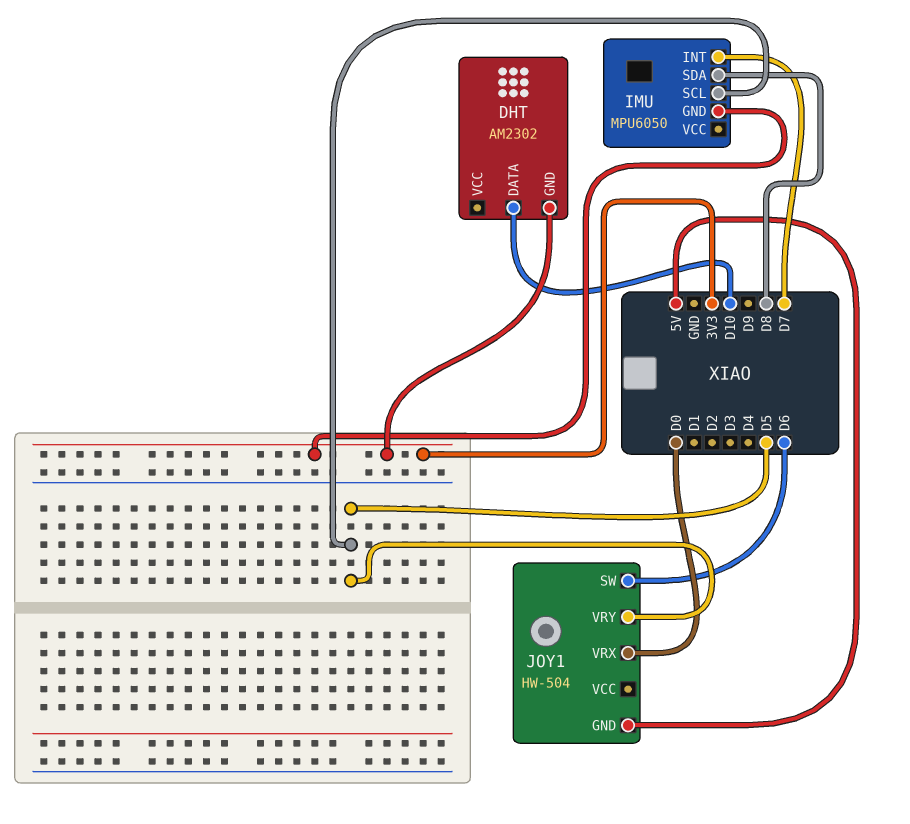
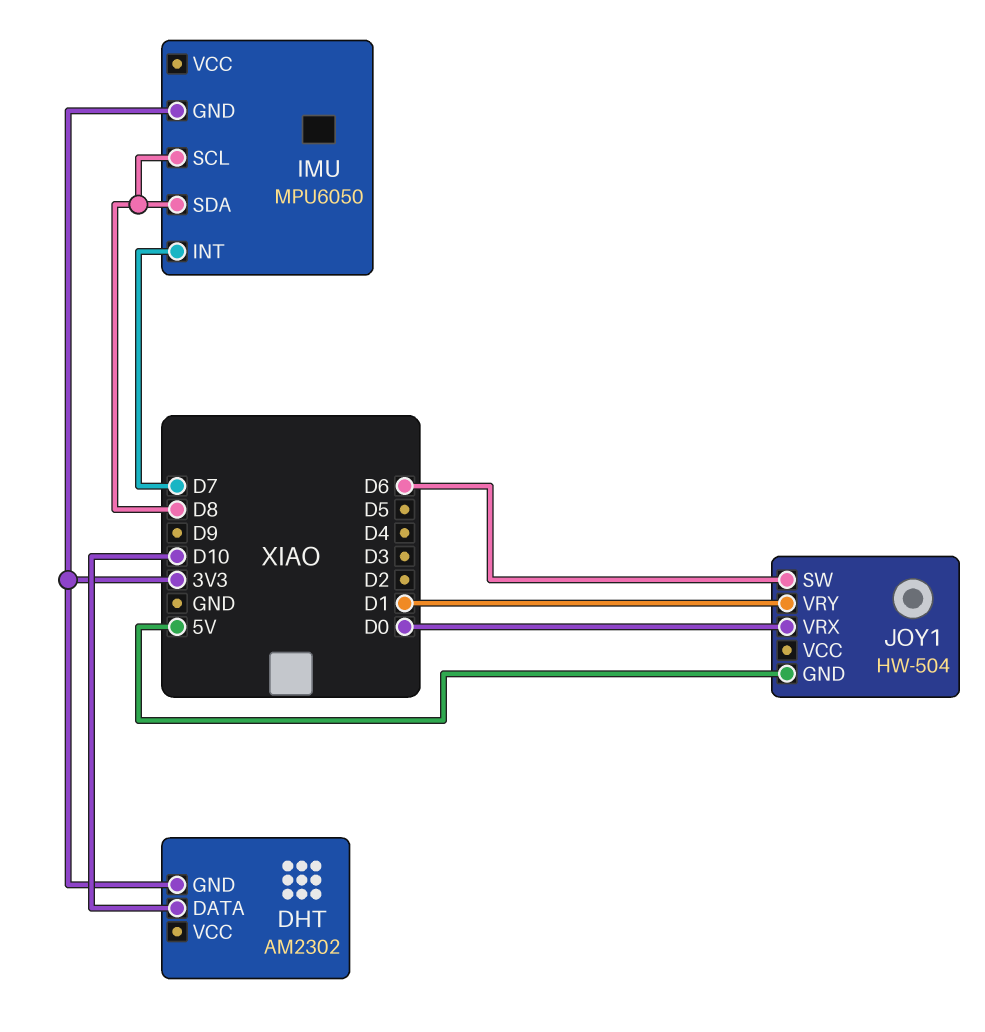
IMU pin SCL: D5 -> D8
JOY1 pin VRY: D5 -> D1

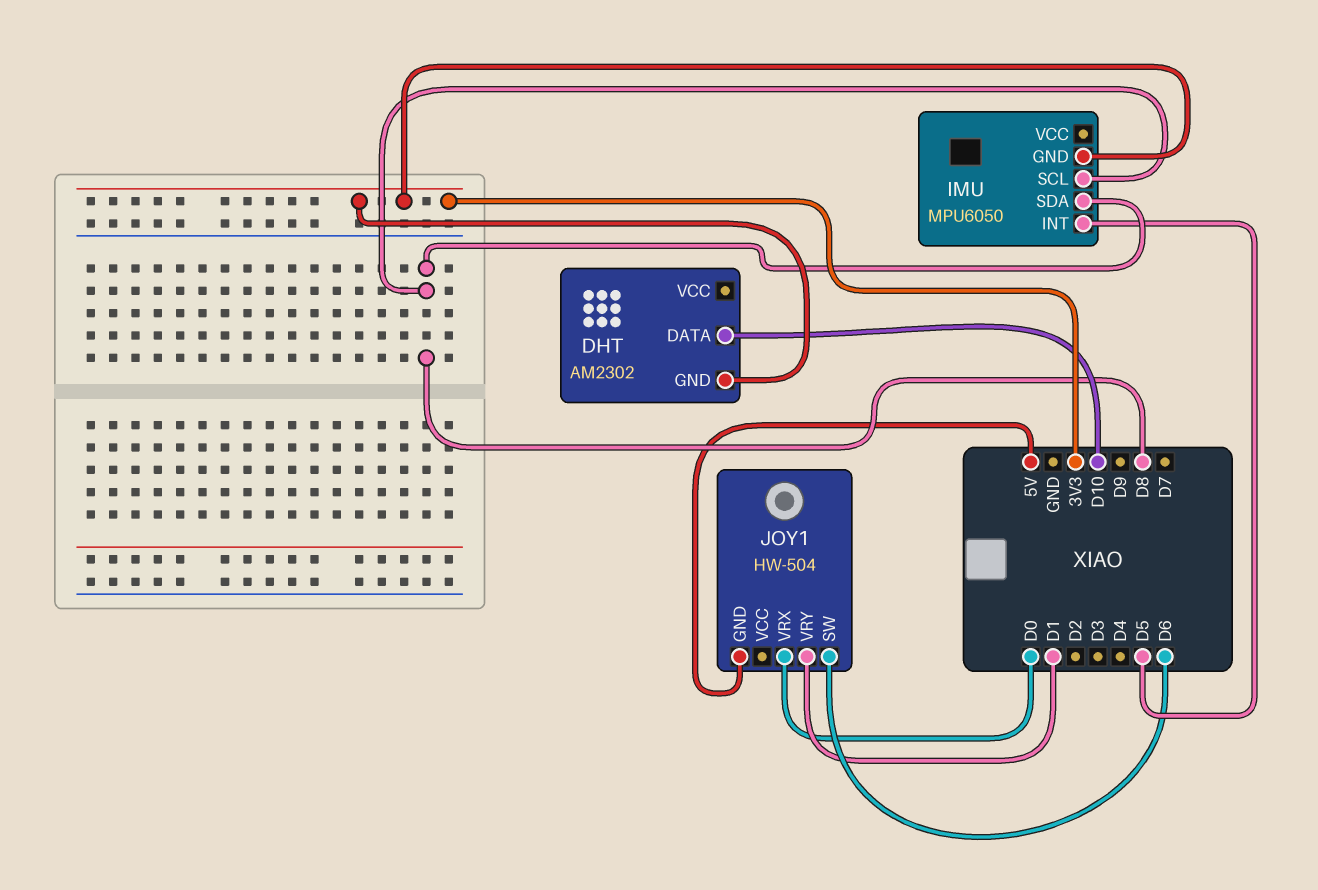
IMU pin INT: D7 -> D5

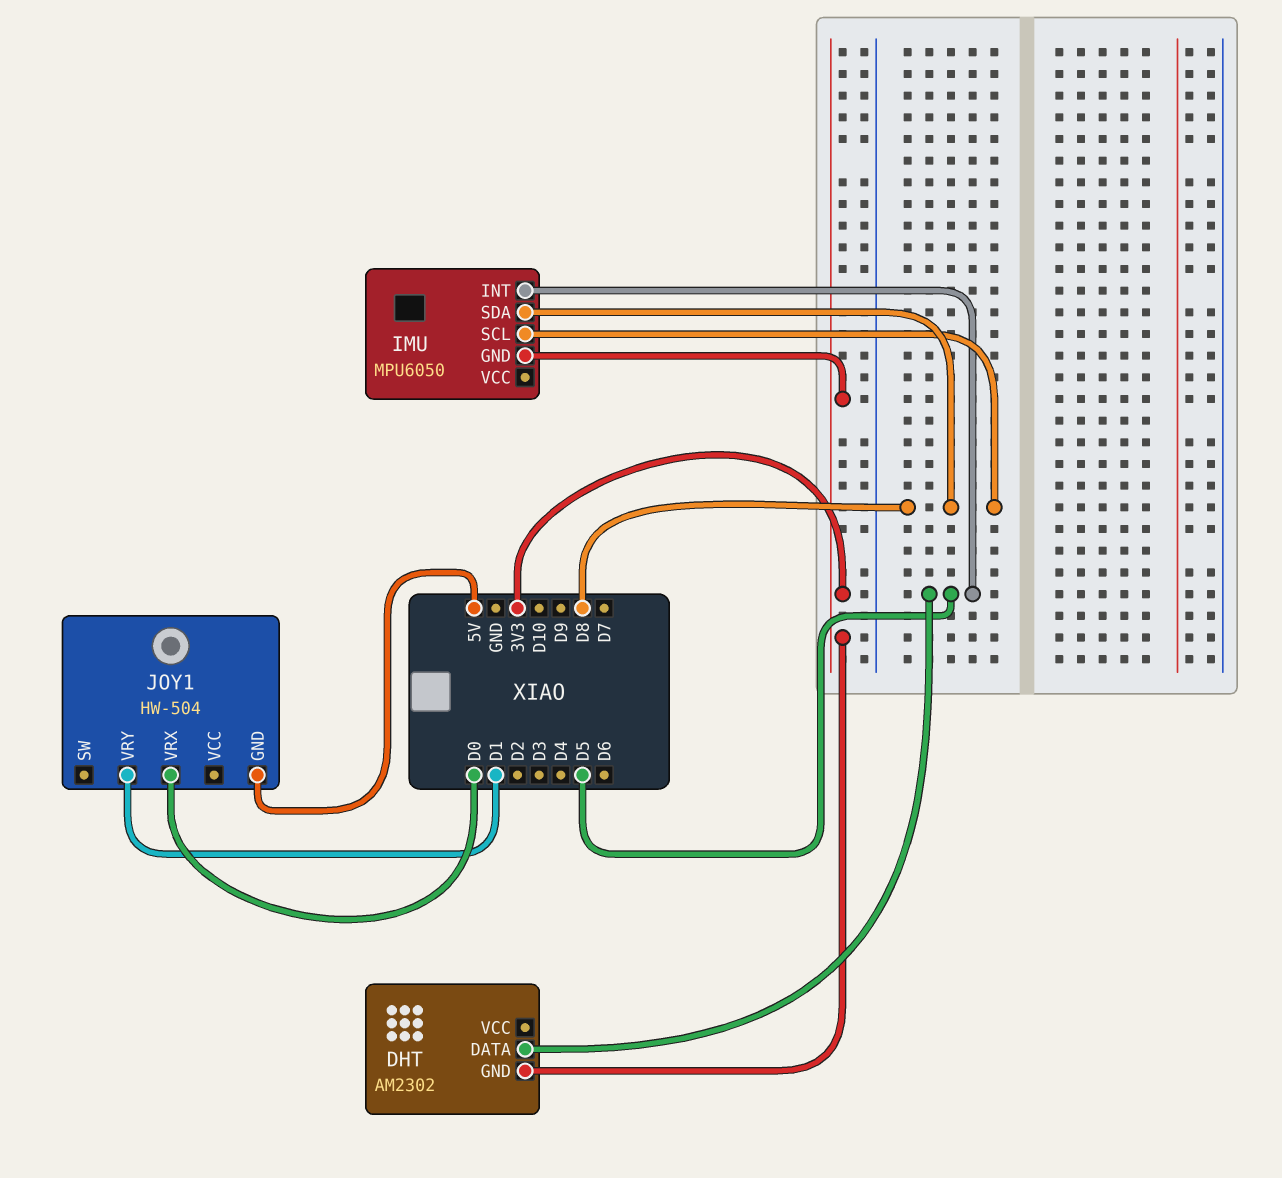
DHT pin DATA: D10 -> D5
JOY1 pin SW: D6 -> none

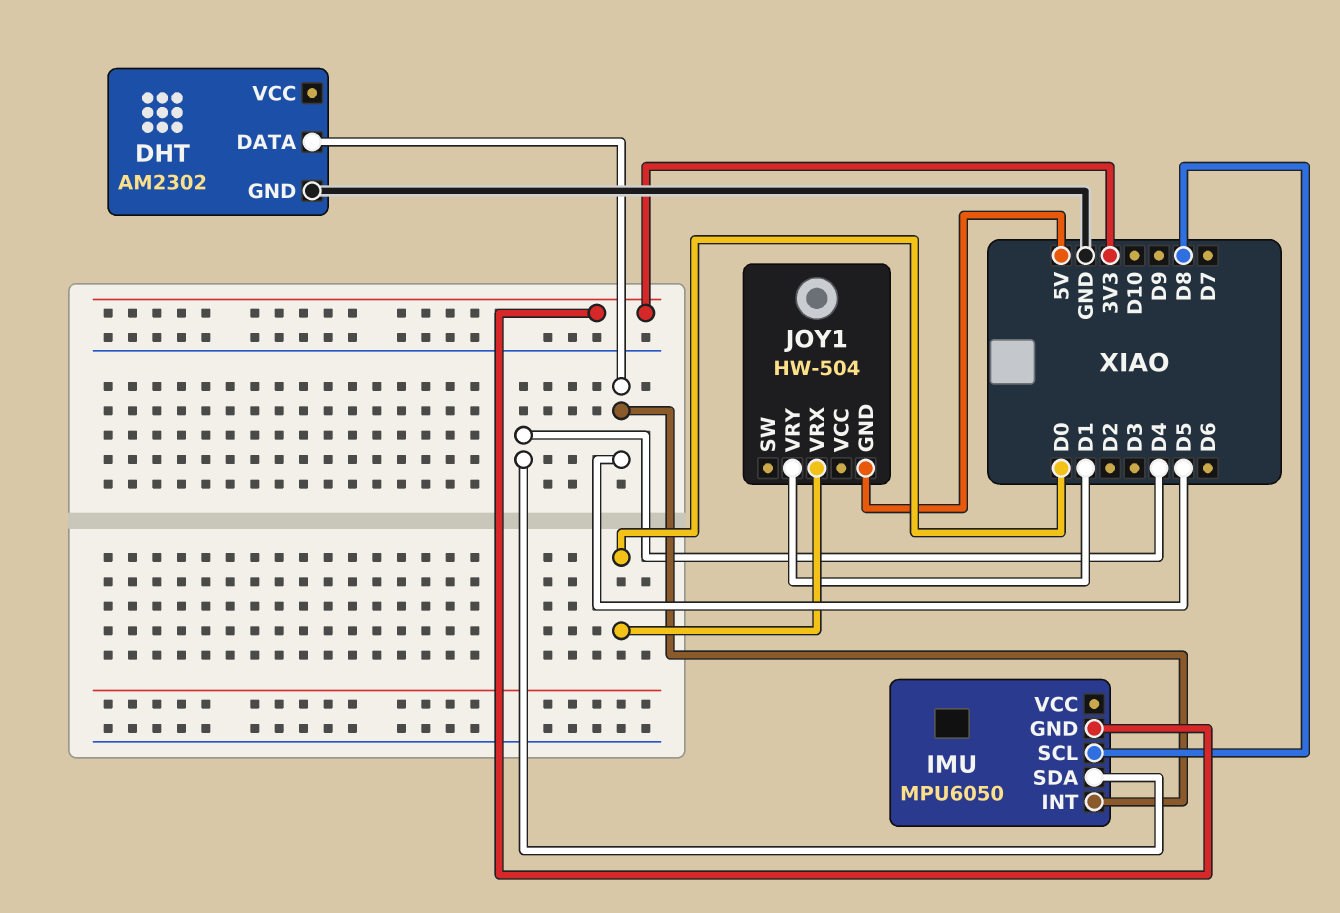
DHT pin GND: 3V3 -> GND
IMU pin SDA: D8 -> D4

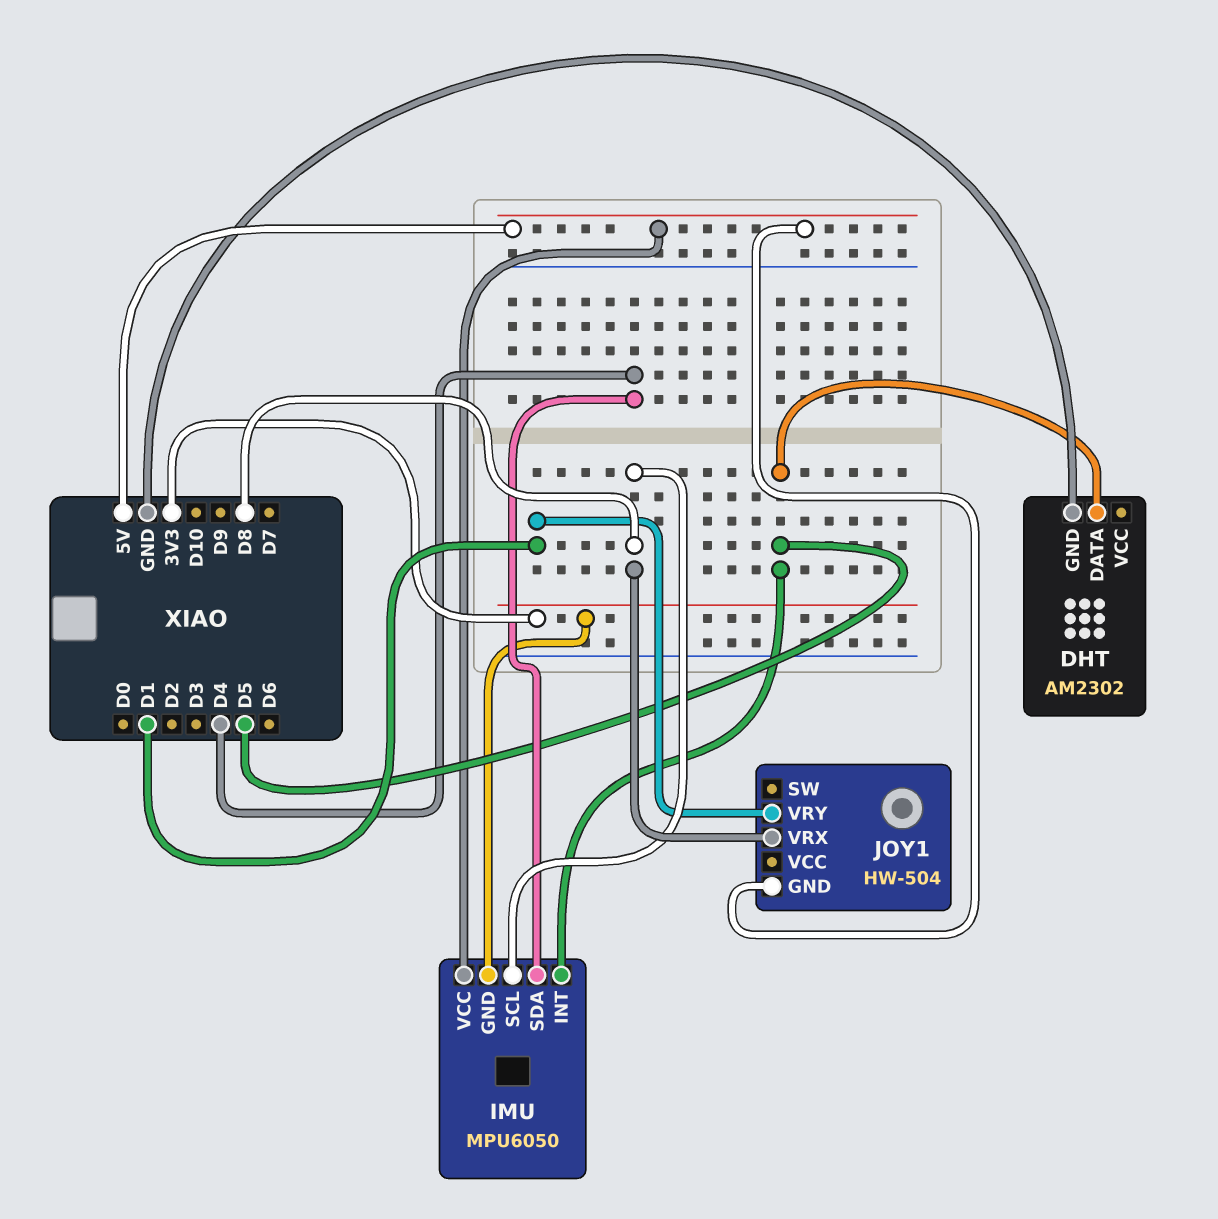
IMU pin VCC: none -> 5V
JOY1 pin VRX: D0 -> D8

